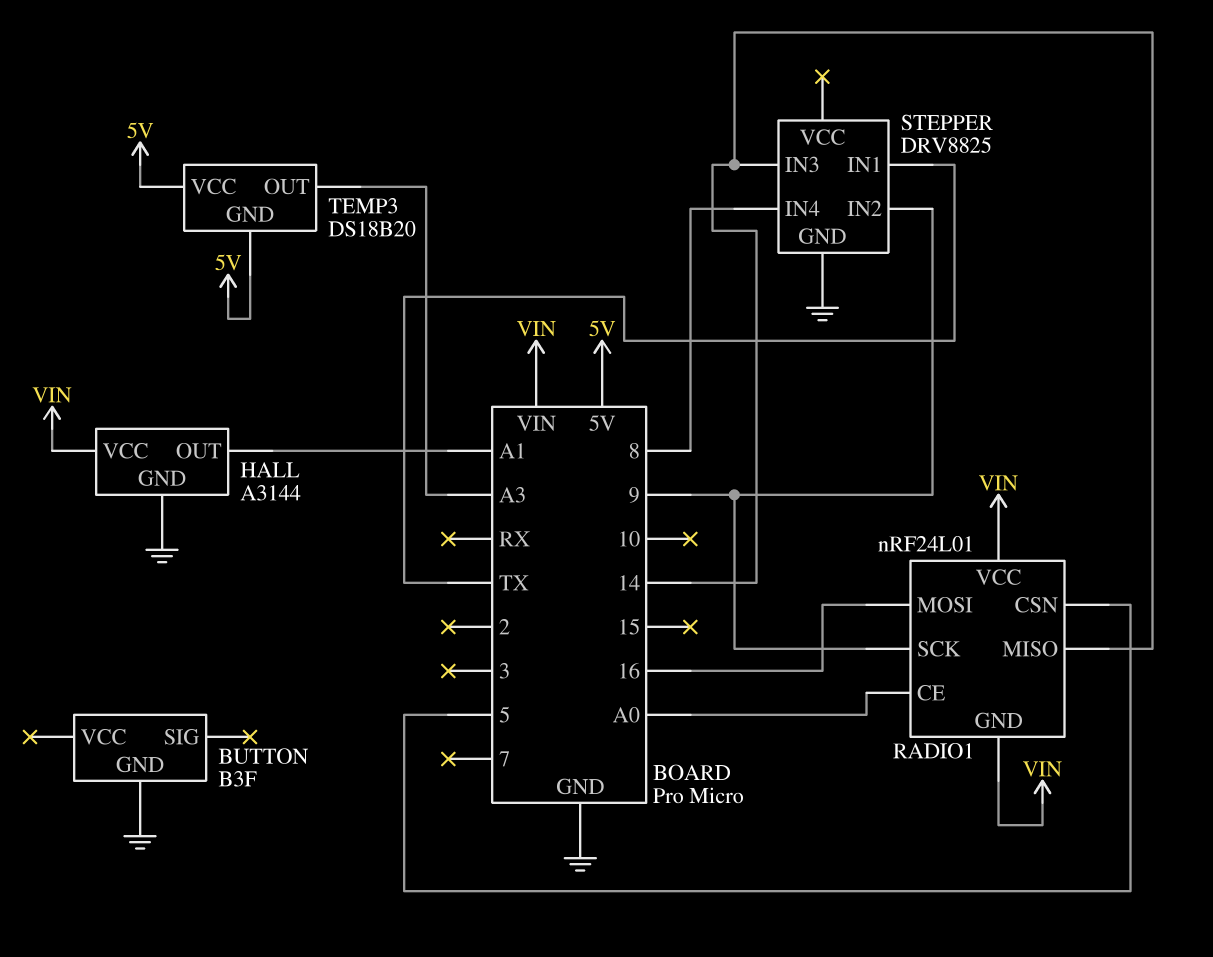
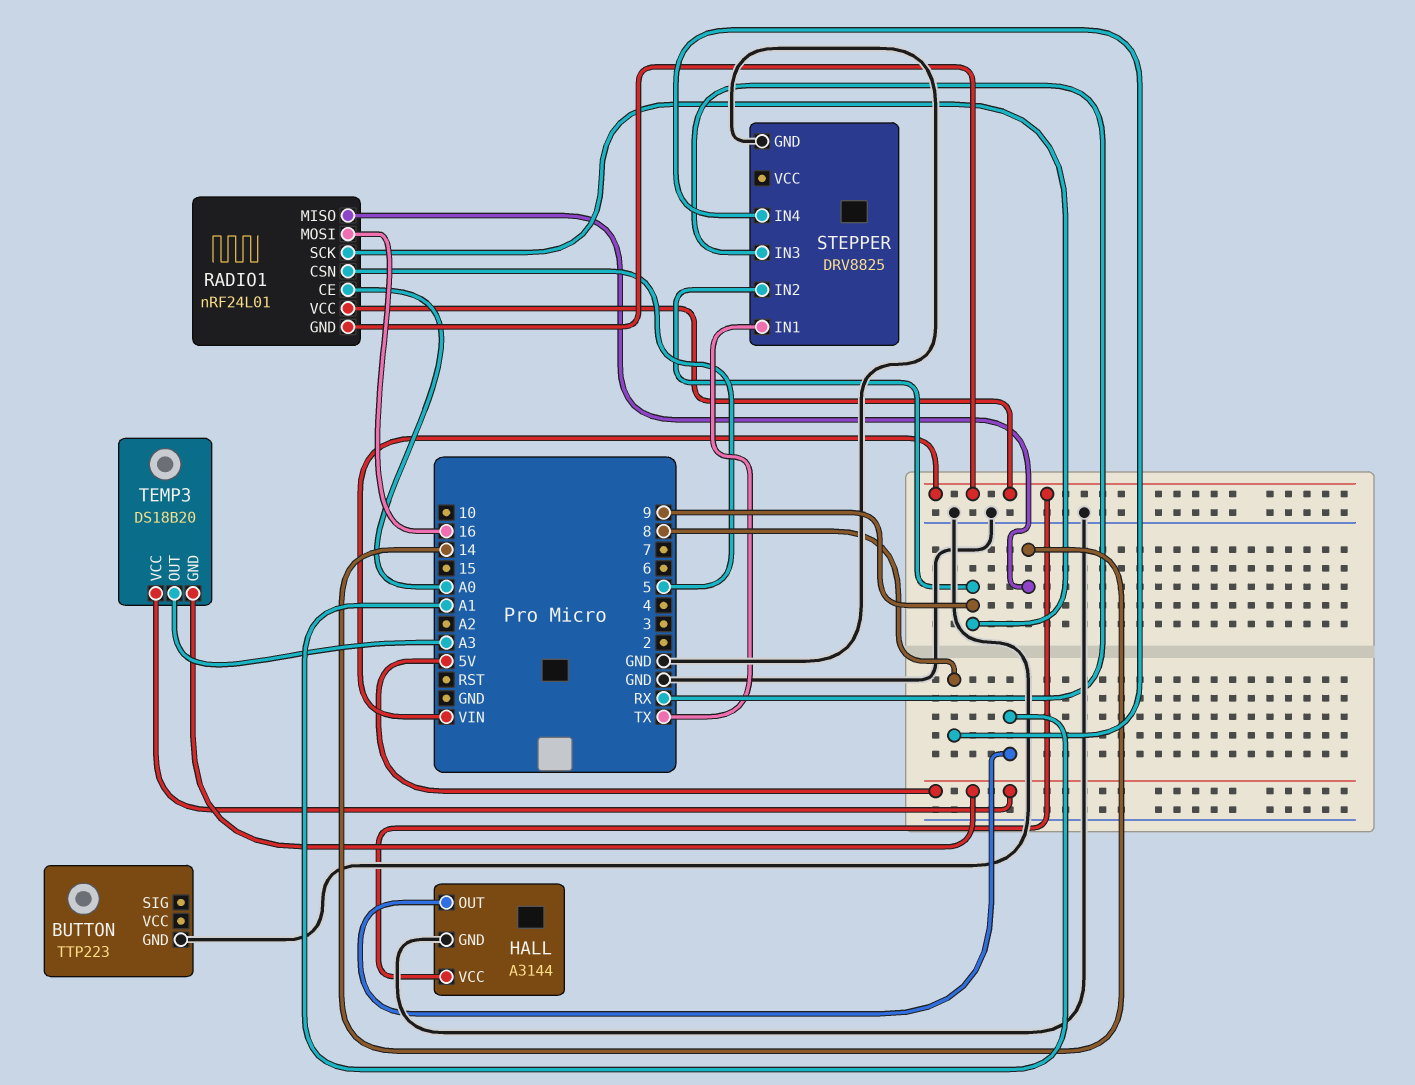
BUTTON: B3F -> TTP223
STEPPER pin IN3: 14 -> RX

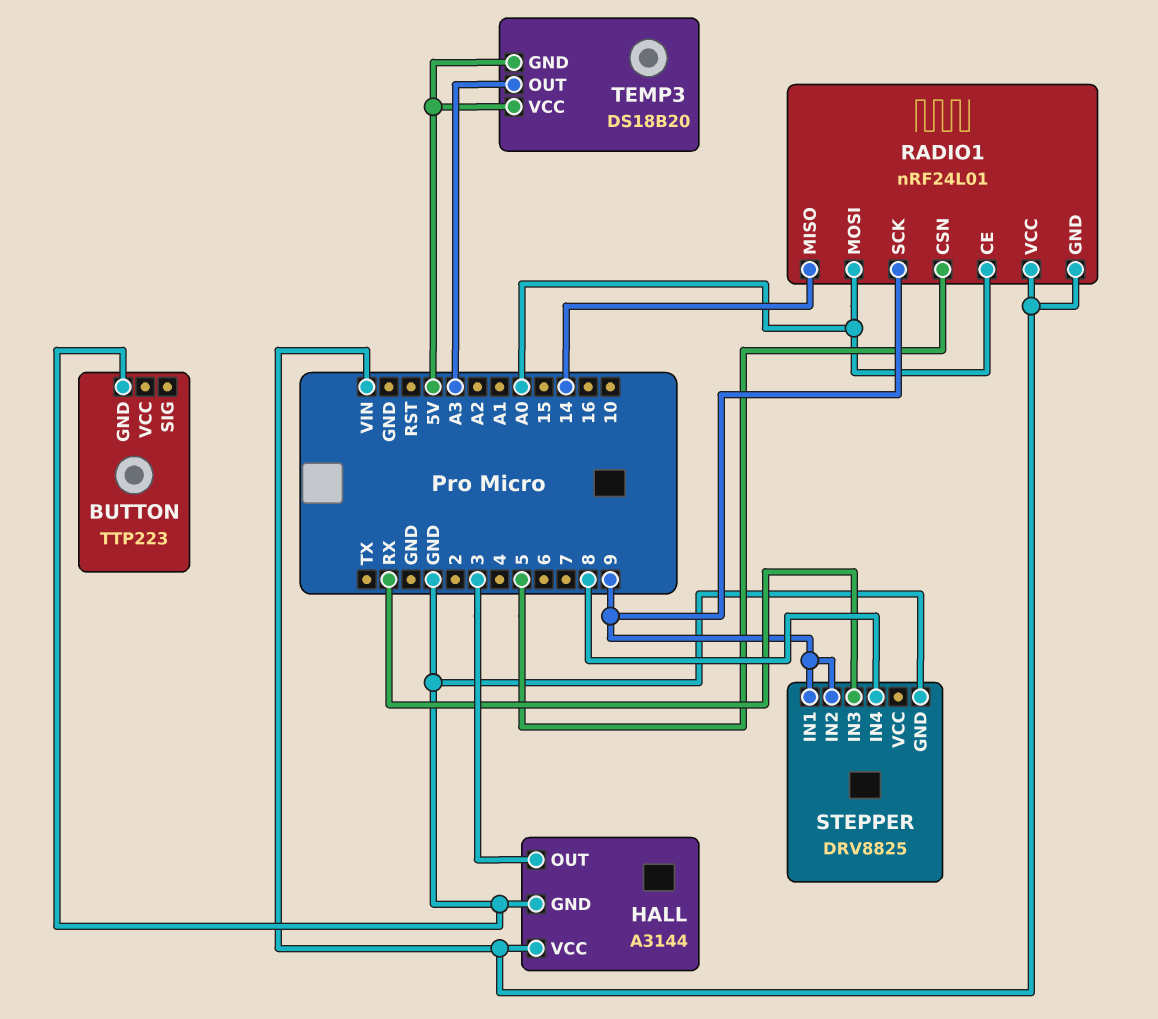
HALL pin OUT: A1 -> 3
RADIO1 pin MOSI: 16 -> A0
STEPPER pin IN1: TX -> 9

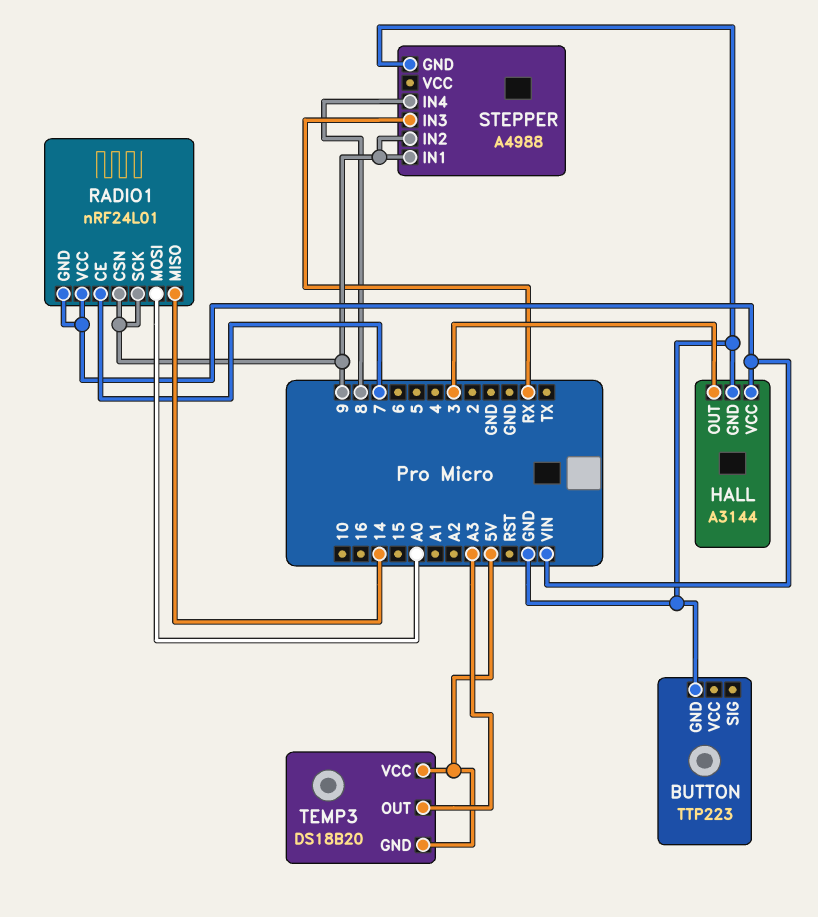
RADIO1 pin CE: A0 -> 7
RADIO1 pin CSN: 5 -> 9
STEPPER: DRV8825 -> A4988

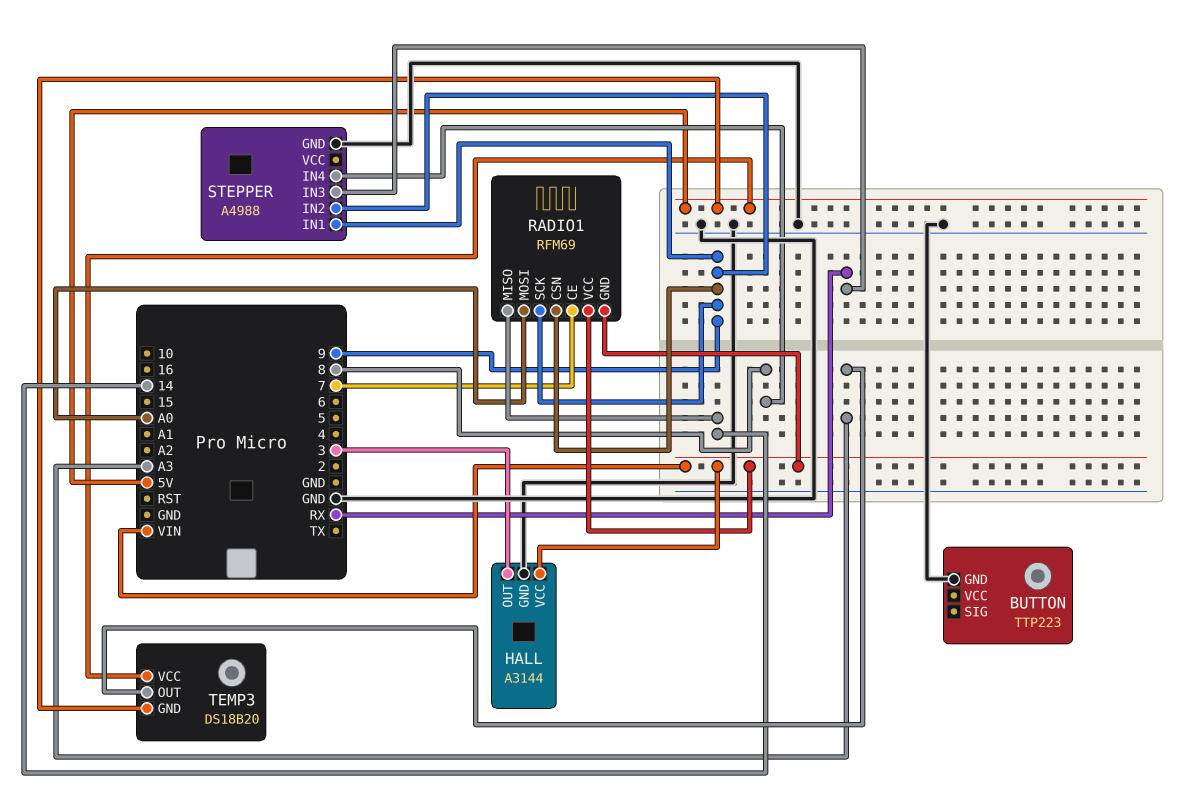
RADIO1: nRF24L01 -> RFM69

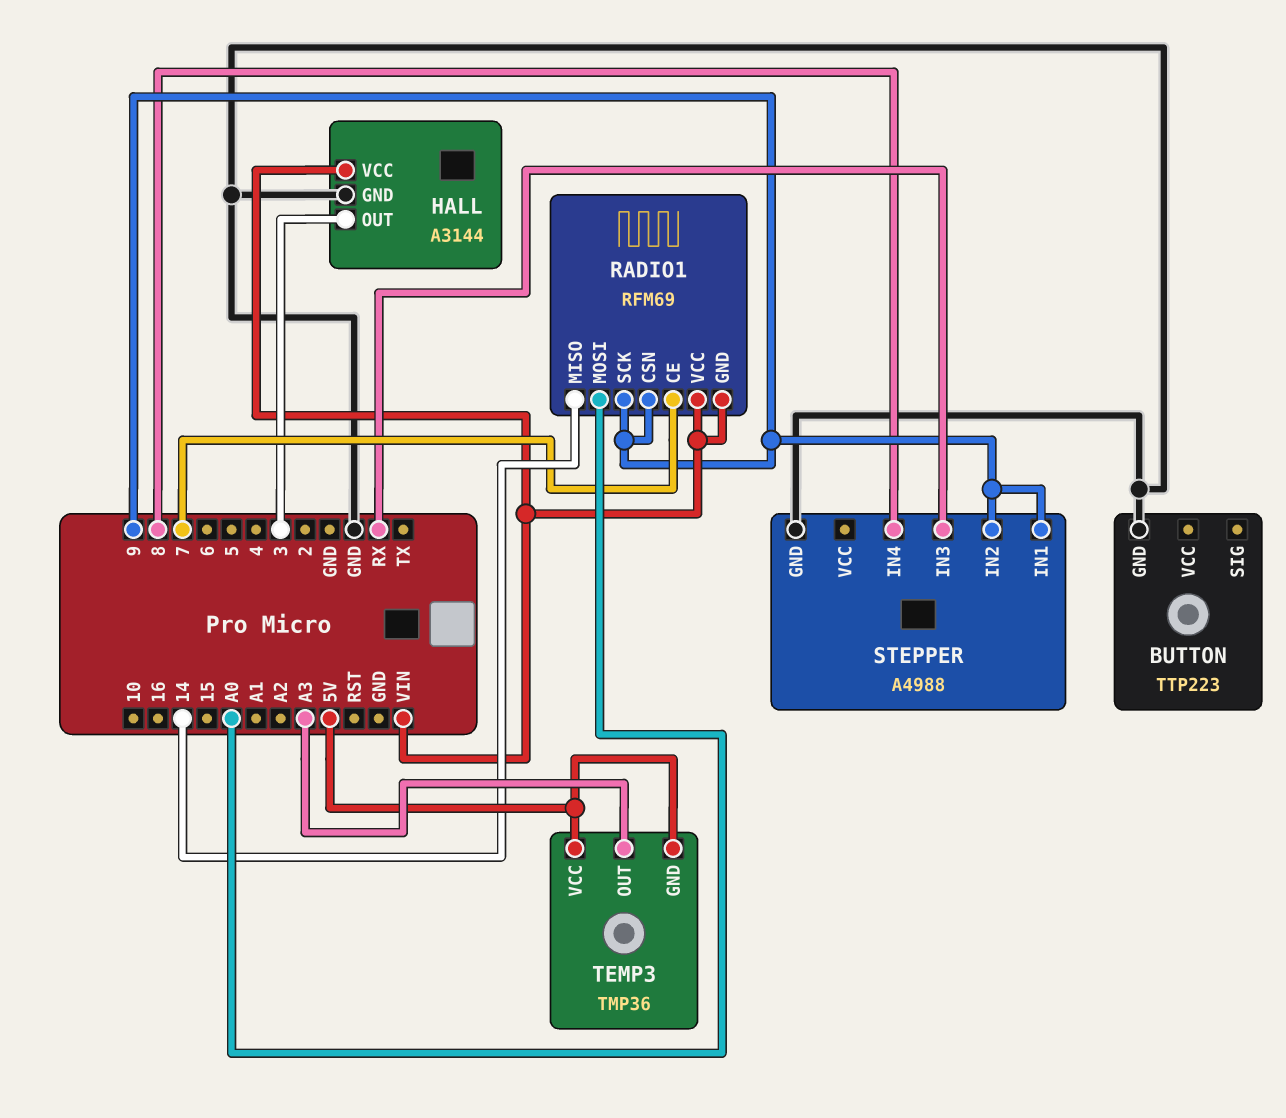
TEMP3: DS18B20 -> TMP36

